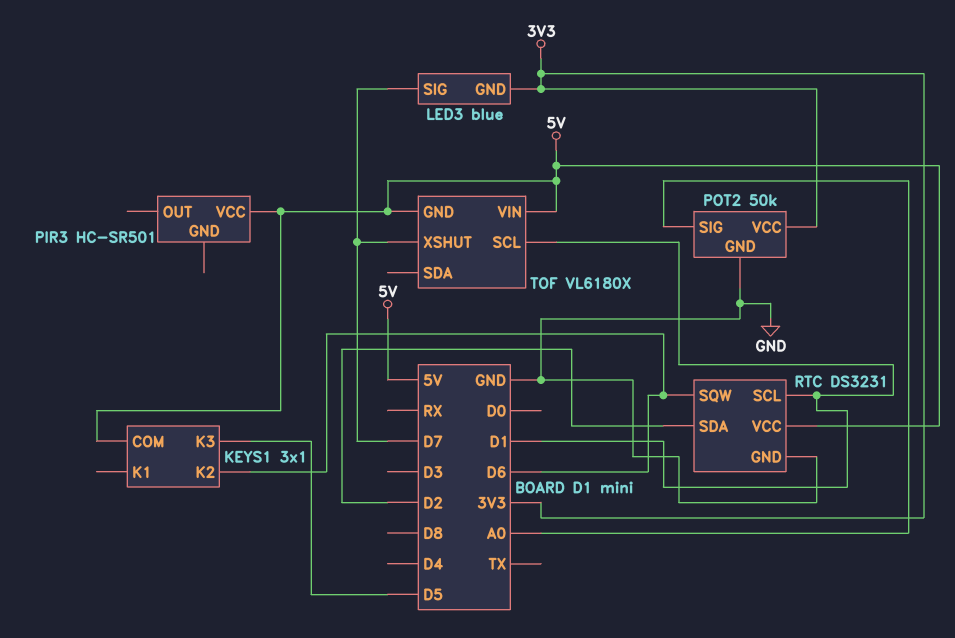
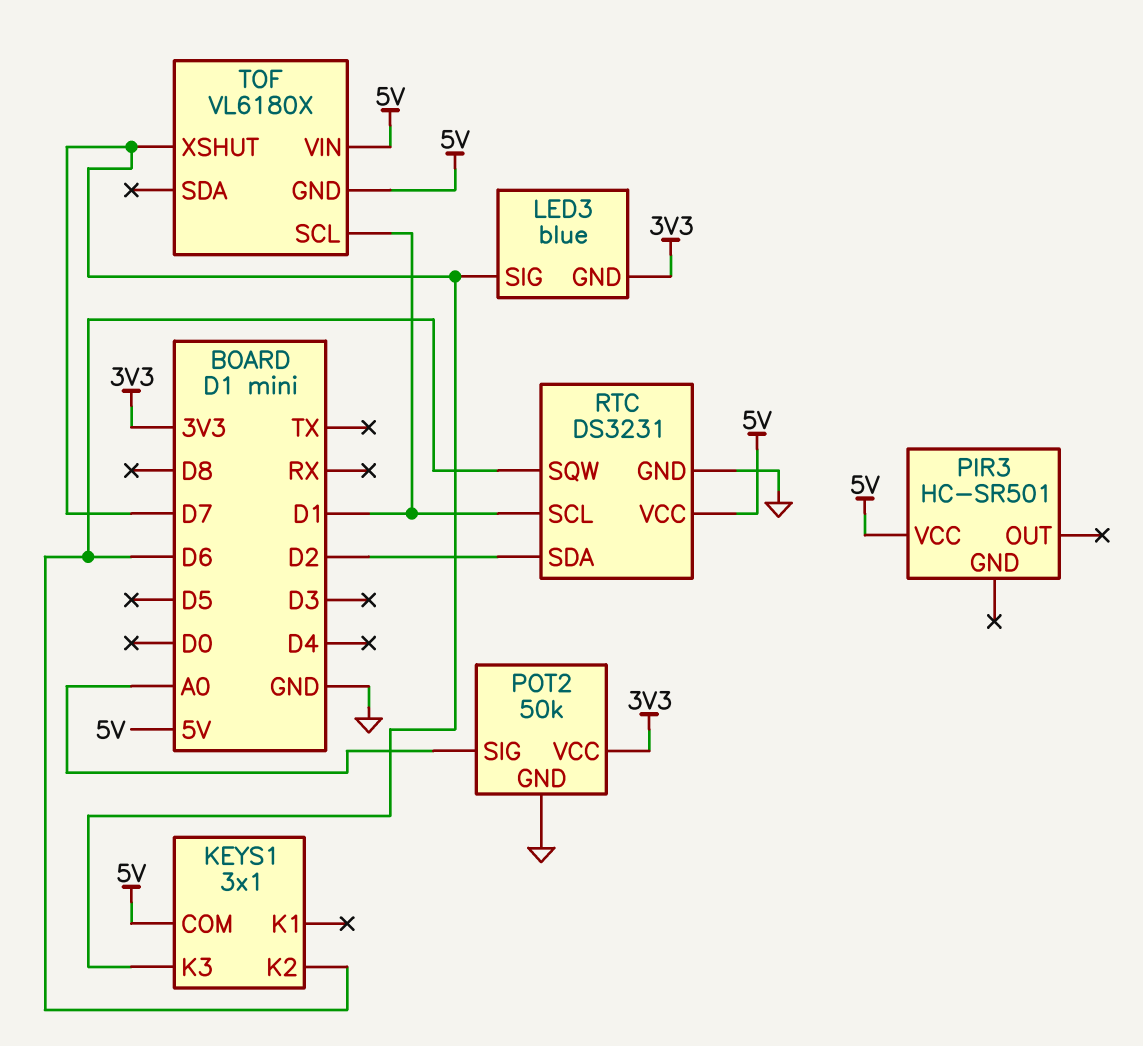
KEYS1 pin K3: D5 -> D7

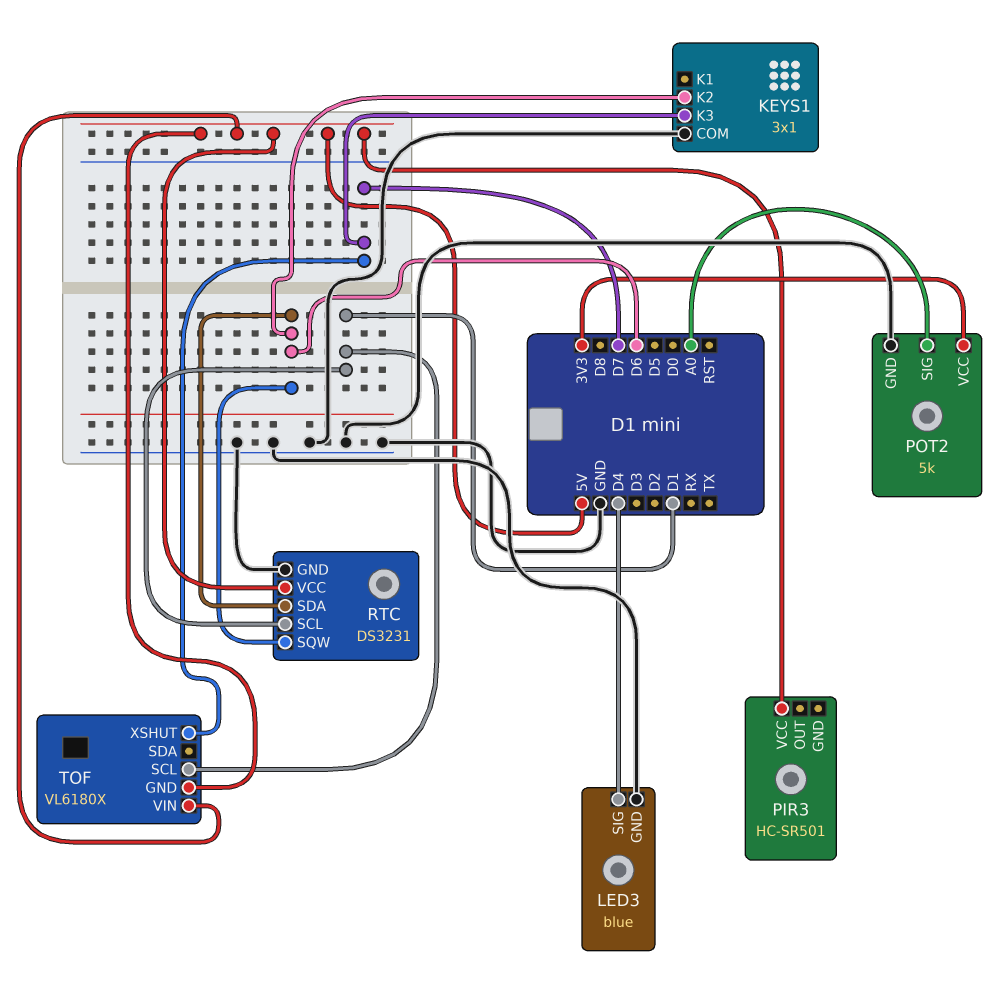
KEYS1 pin COM: 5V -> GND
LED3 pin GND: 3V3 -> GND
LED3 pin SIG: D7 -> D4
POT2: 50k -> 5k
RTC pin SDA: D2 -> D6

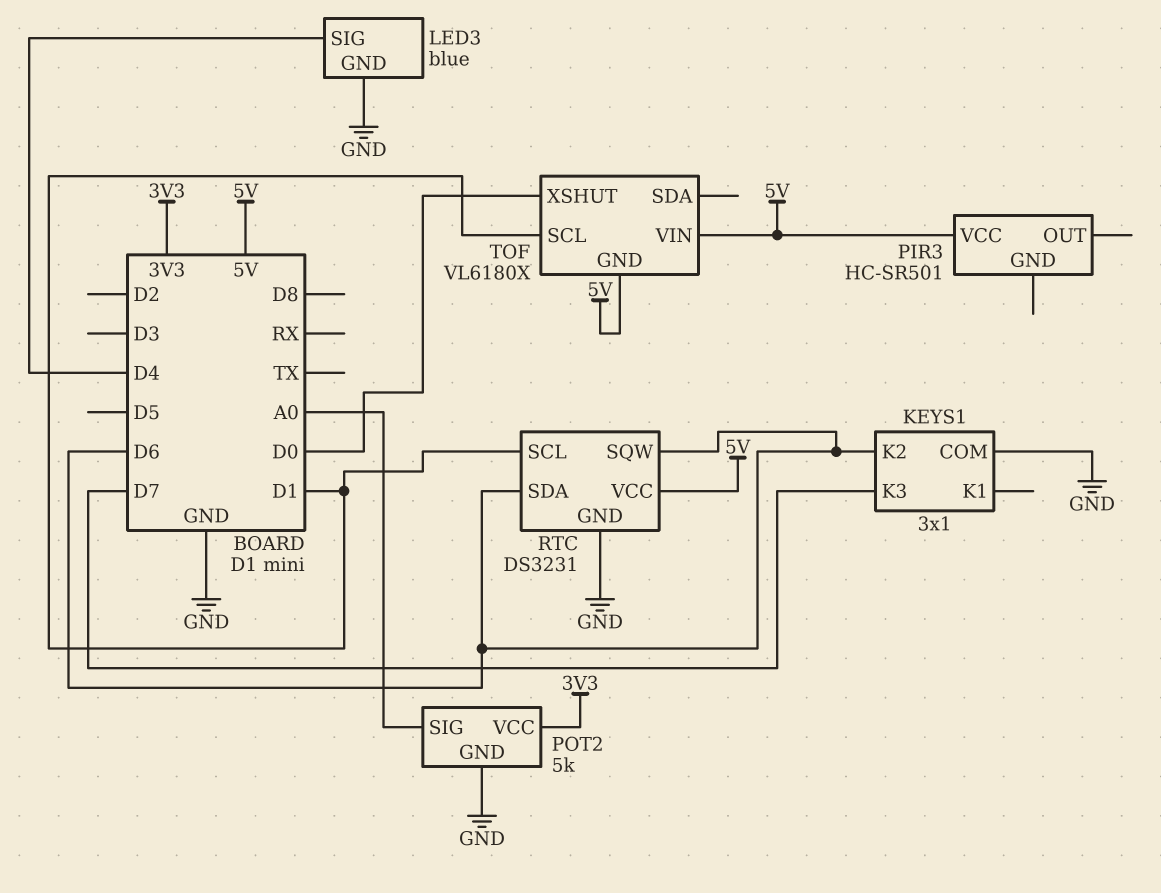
TOF pin XSHUT: D7 -> D0

